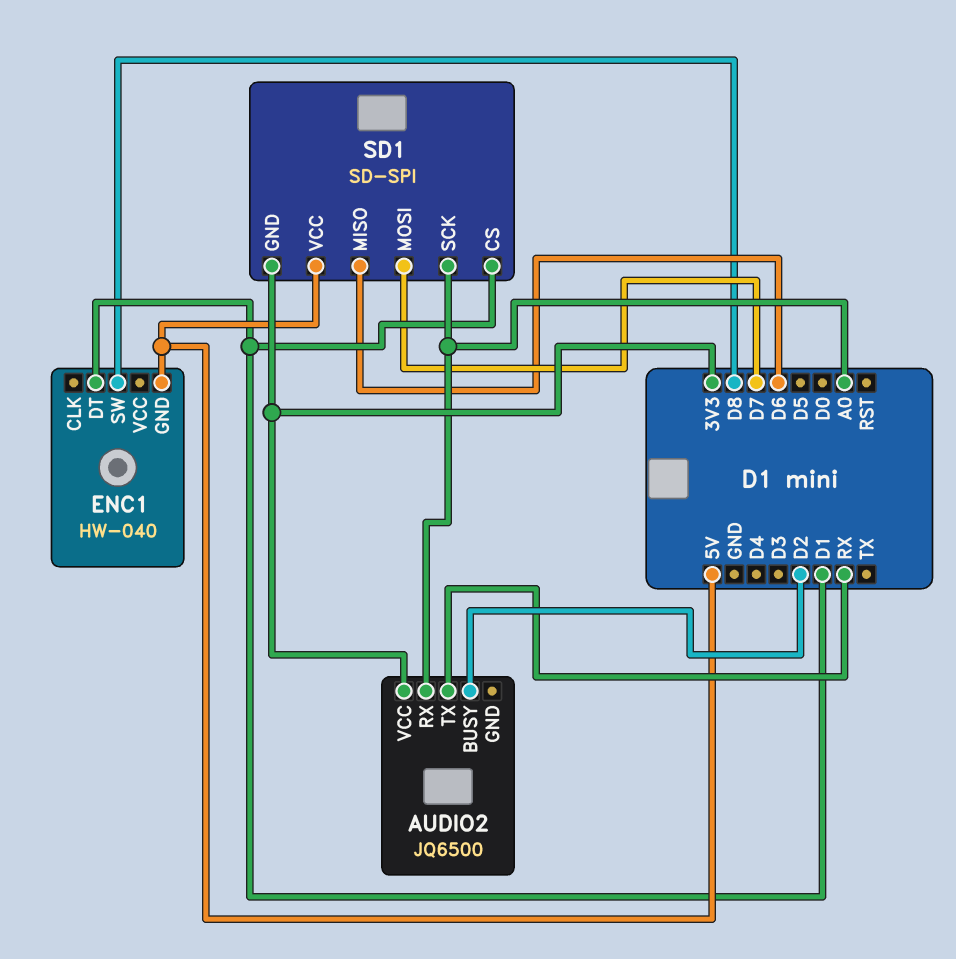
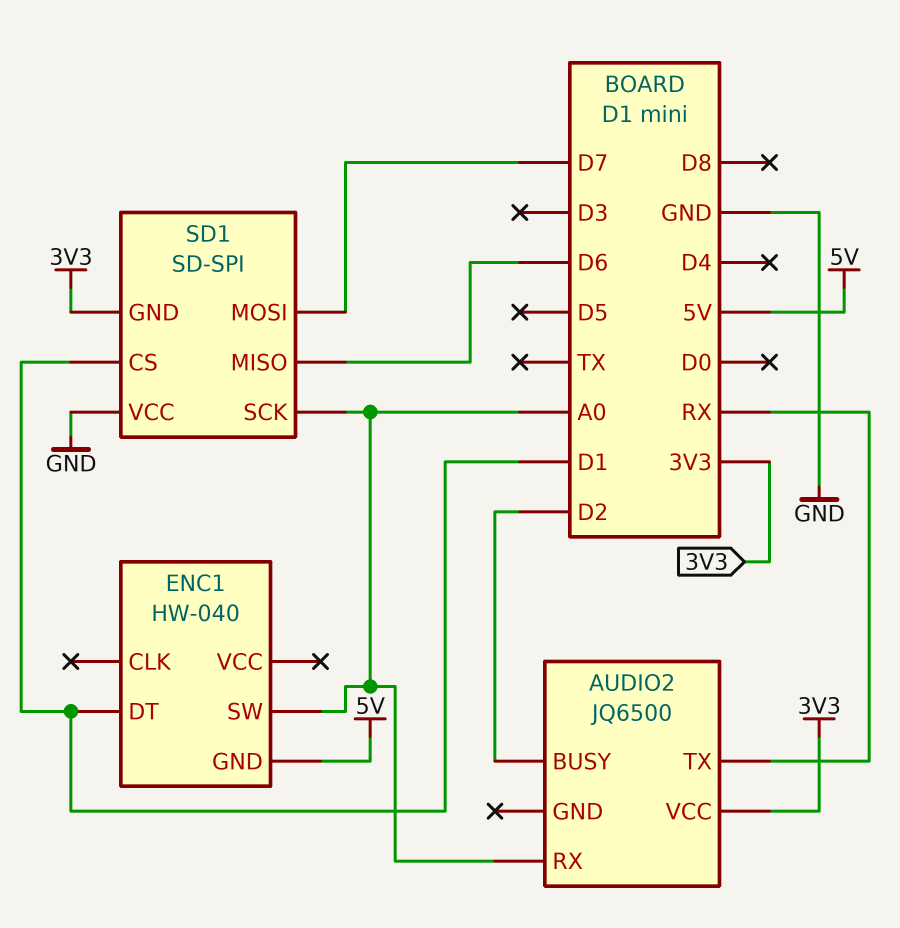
ENC1 pin SW: D8 -> A0
SD1 pin VCC: 5V -> GND

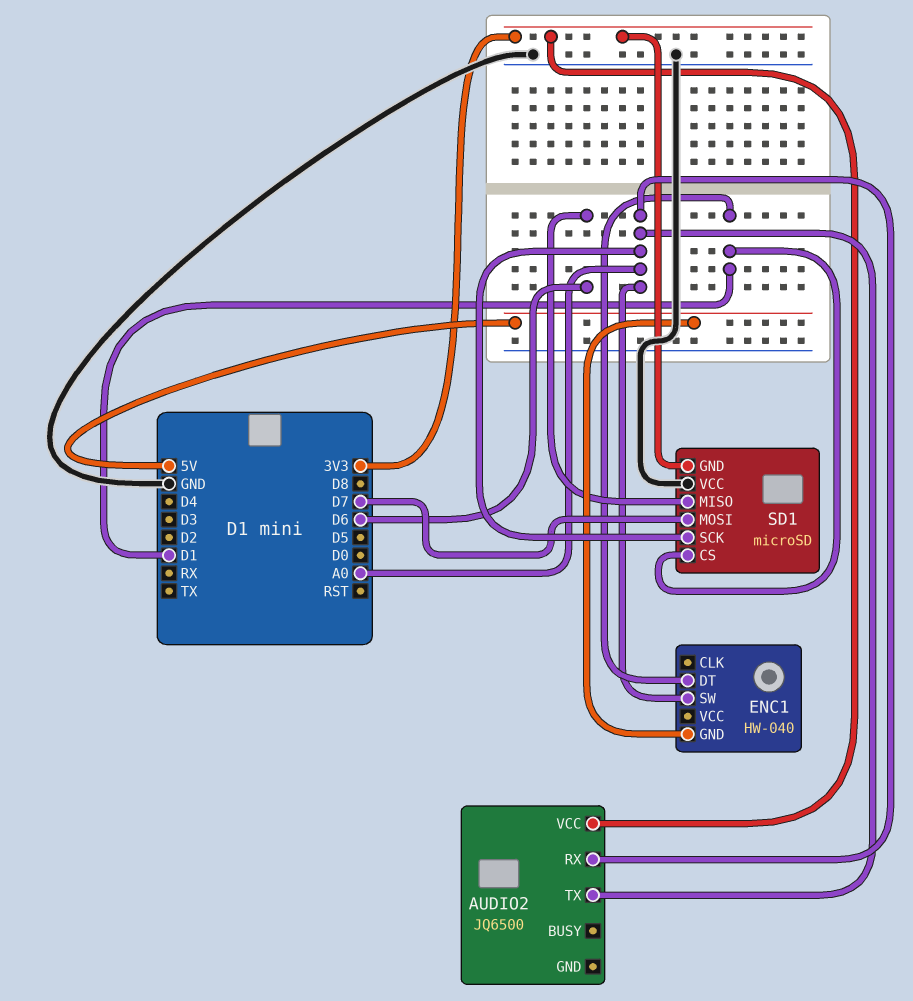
AUDIO2 pin BUSY: D2 -> none
AUDIO2 pin TX: RX -> A0
SD1: SD-SPI -> microSD

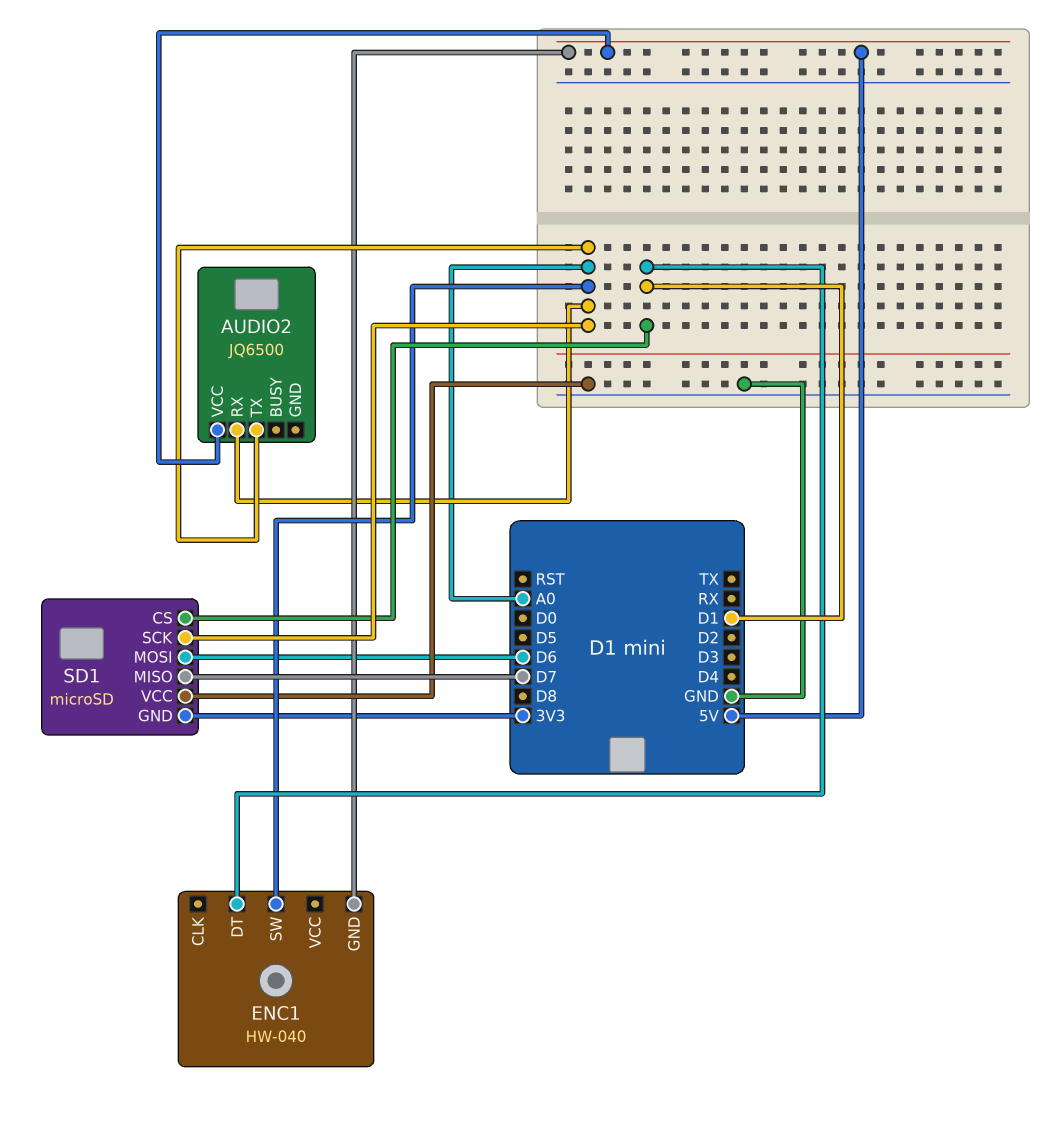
AUDIO2 pin VCC: 3V3 -> 5V
SD1 pin MISO: D6 -> D7
SD1 pin MOSI: D7 -> D6

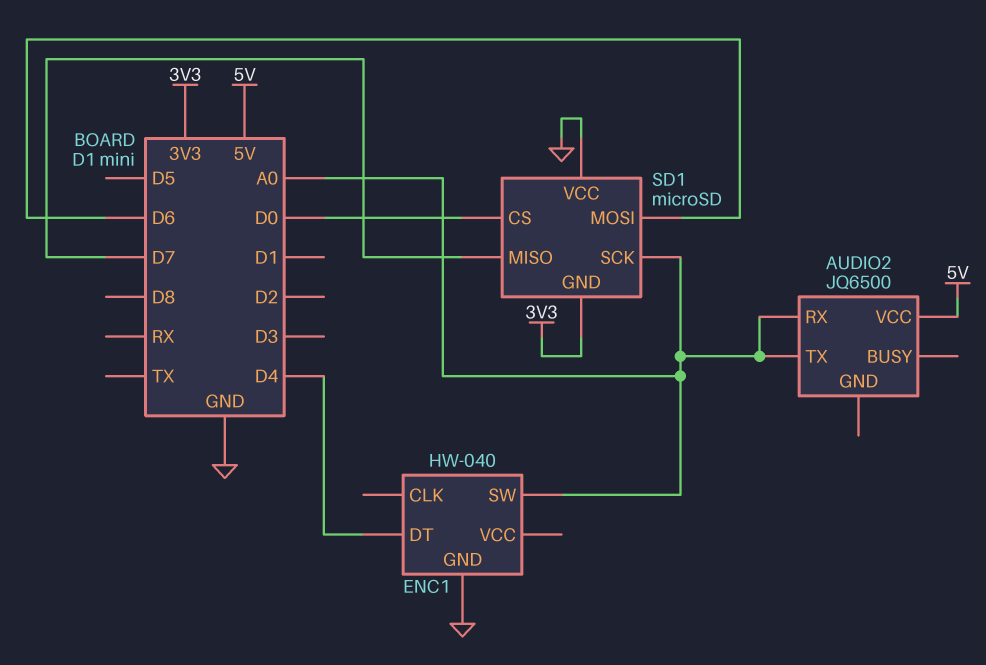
ENC1 pin DT: D1 -> D4
ENC1 pin GND: 5V -> GND
SD1 pin CS: D1 -> D0

